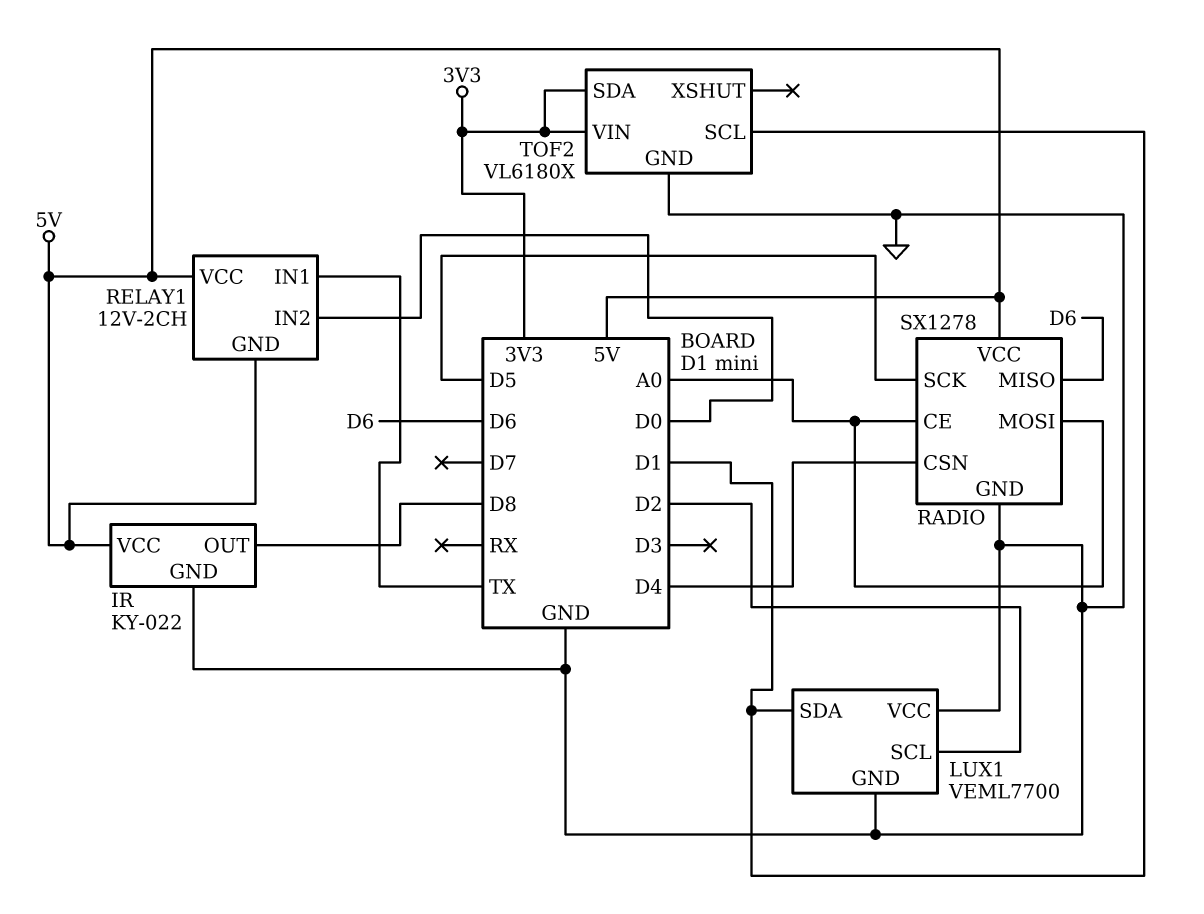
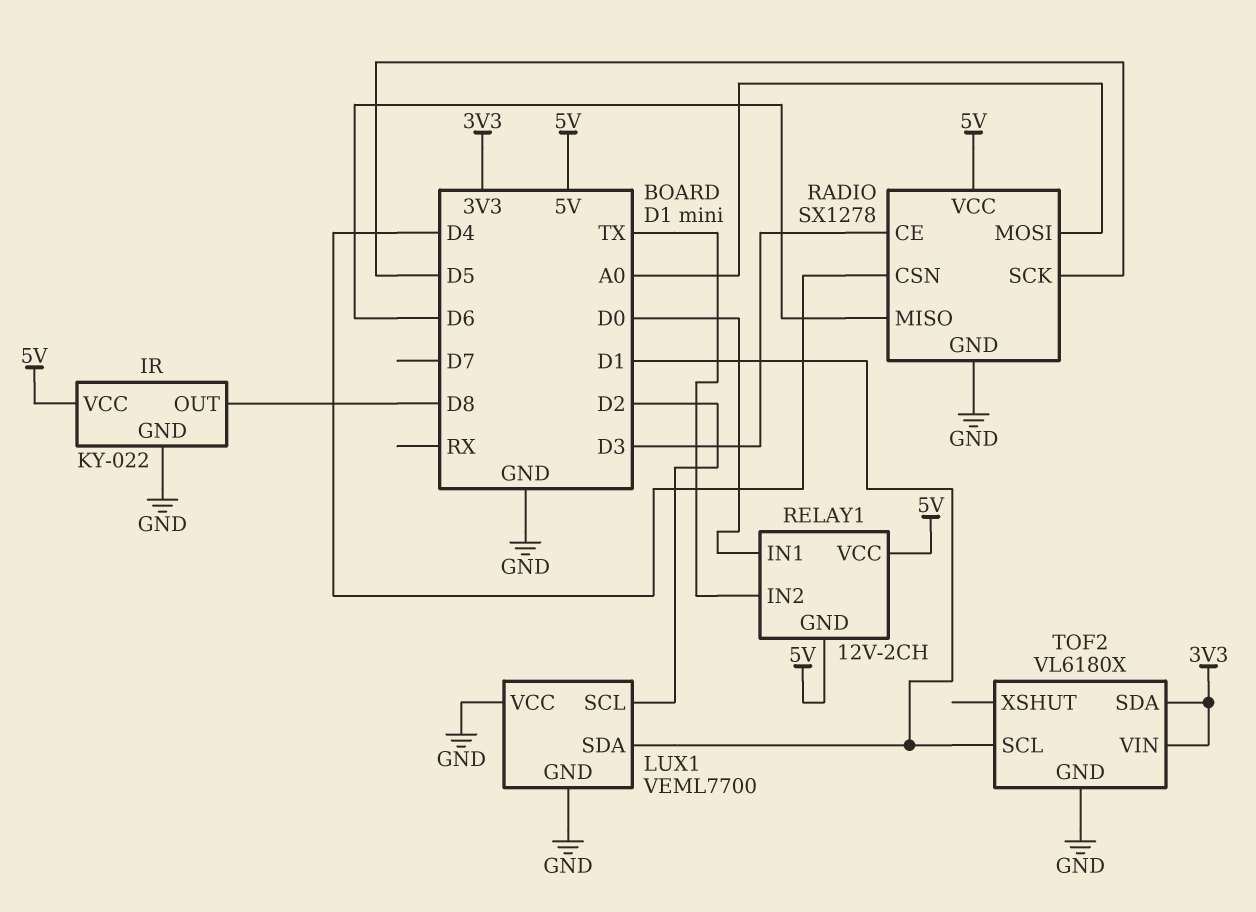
RADIO pin CE: A0 -> D3
RELAY1 pin IN1: TX -> D0
RELAY1 pin IN2: D0 -> TX

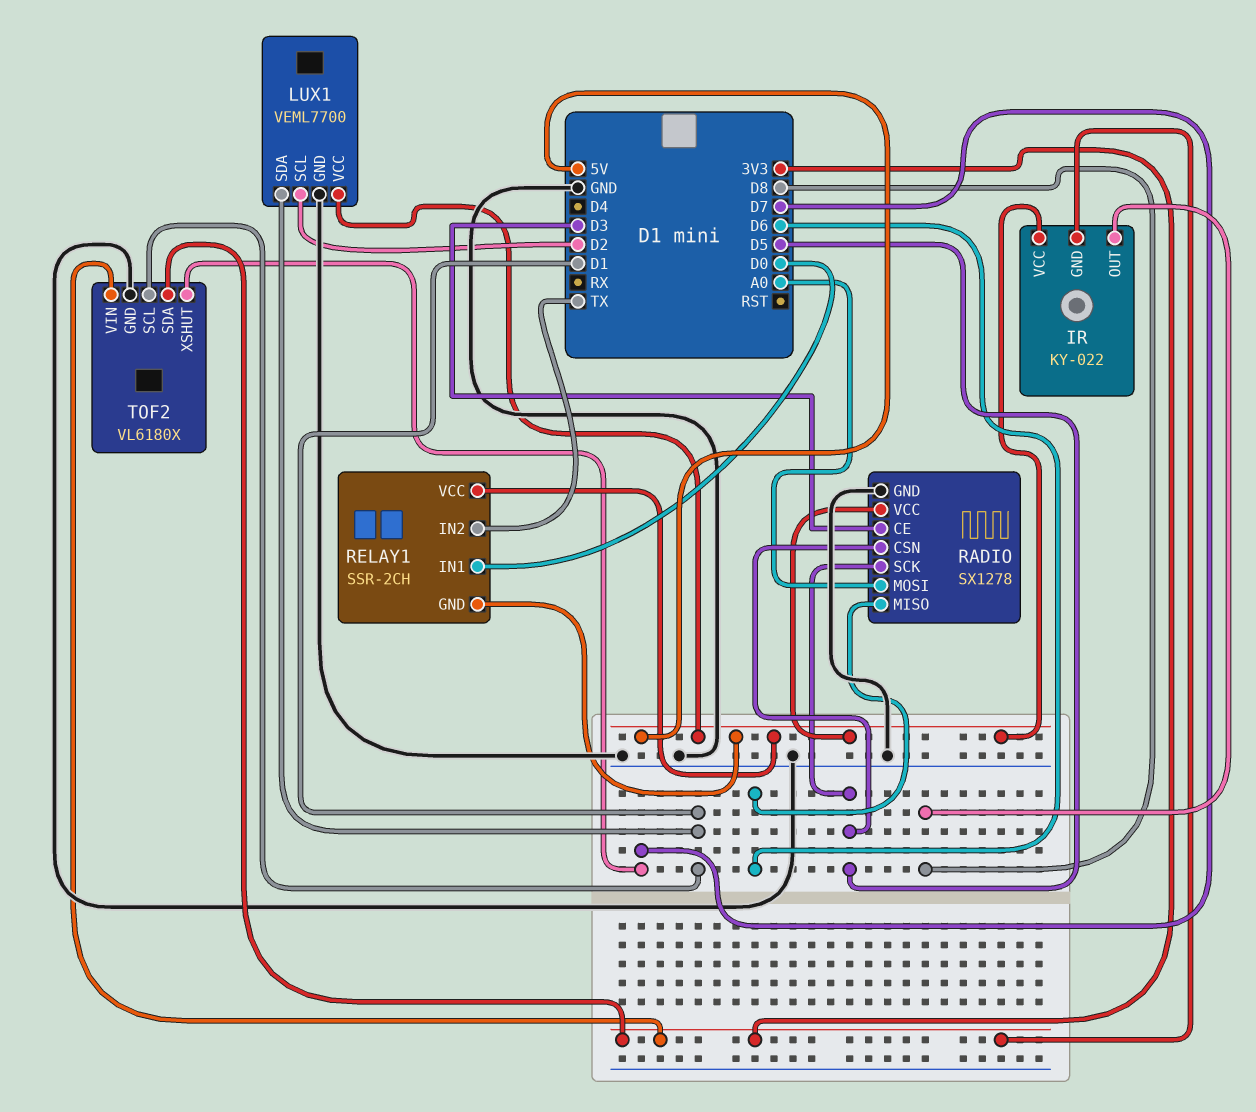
IR pin GND: GND -> 3V3
LUX1 pin VCC: GND -> 5V
RADIO pin CSN: D4 -> D5
RELAY1: 12V-2CH -> SSR-2CH
TOF2 pin XSHUT: none -> D7

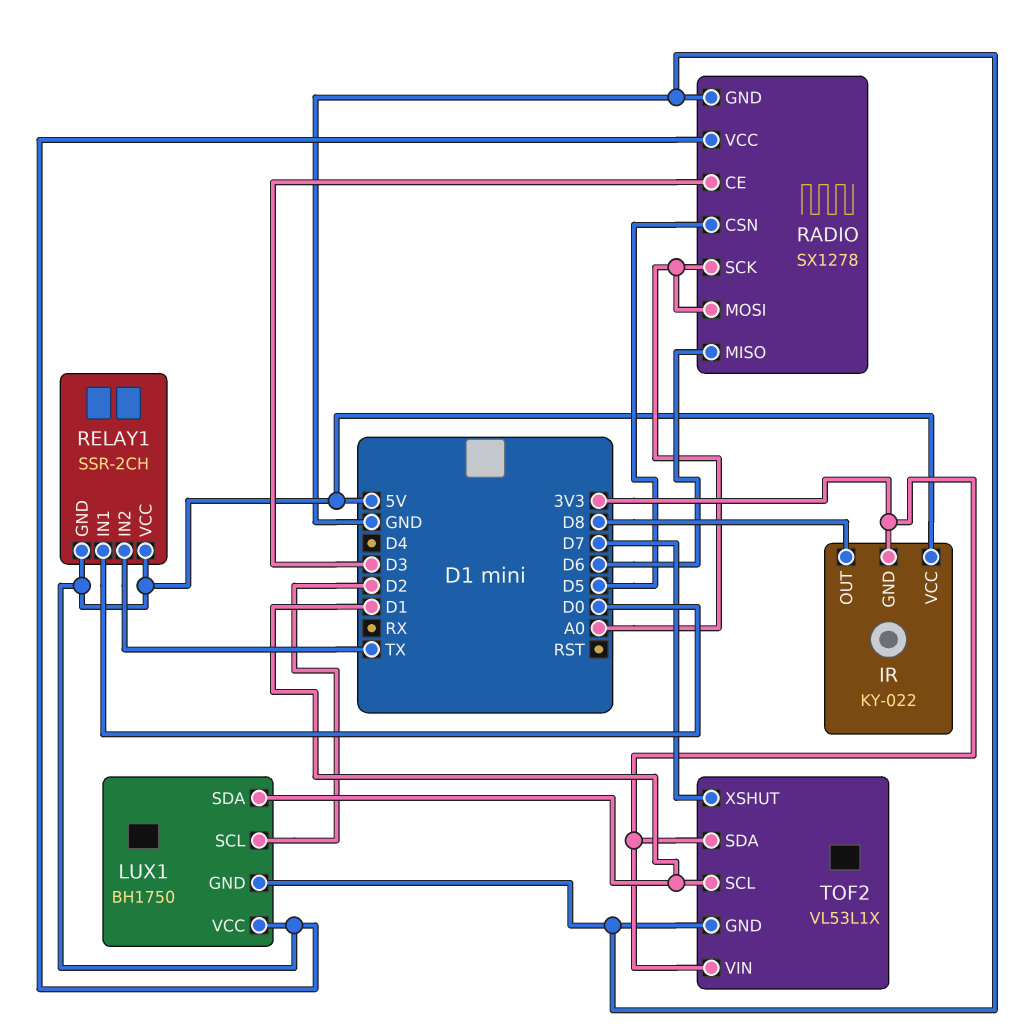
LUX1: VEML7700 -> BH1750
RADIO pin SCK: D5 -> A0
TOF2: VL6180X -> VL53L1X

